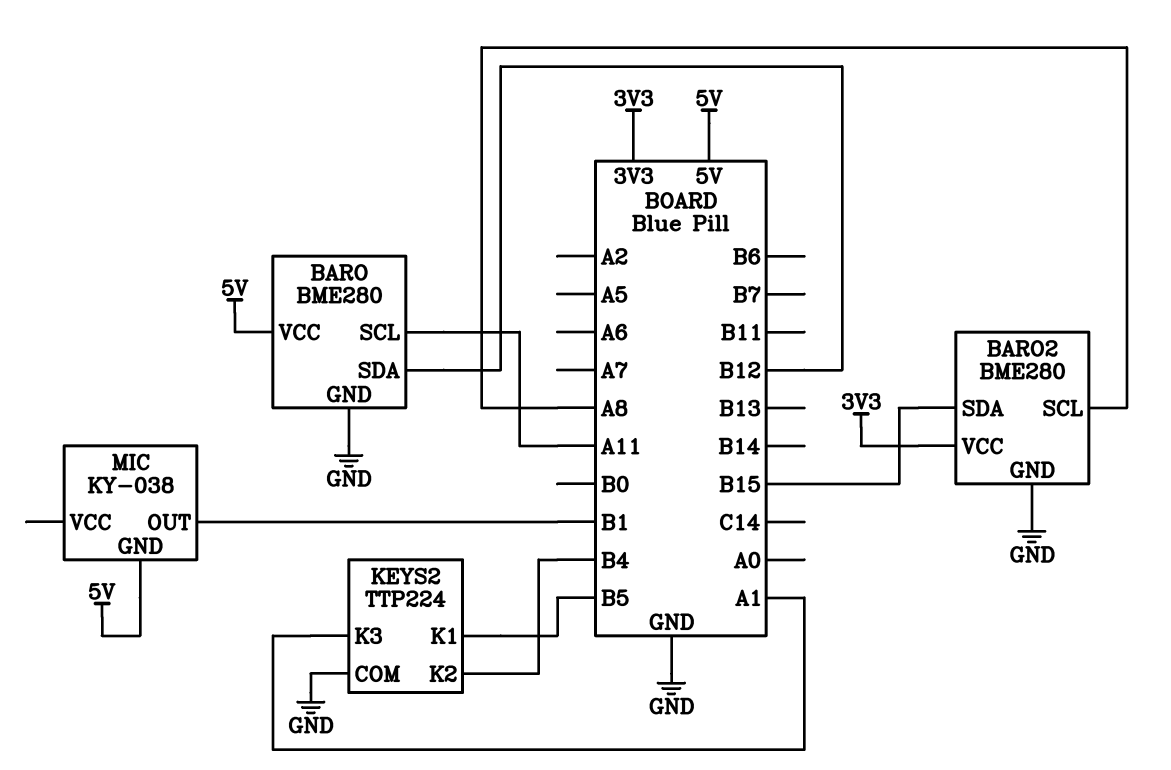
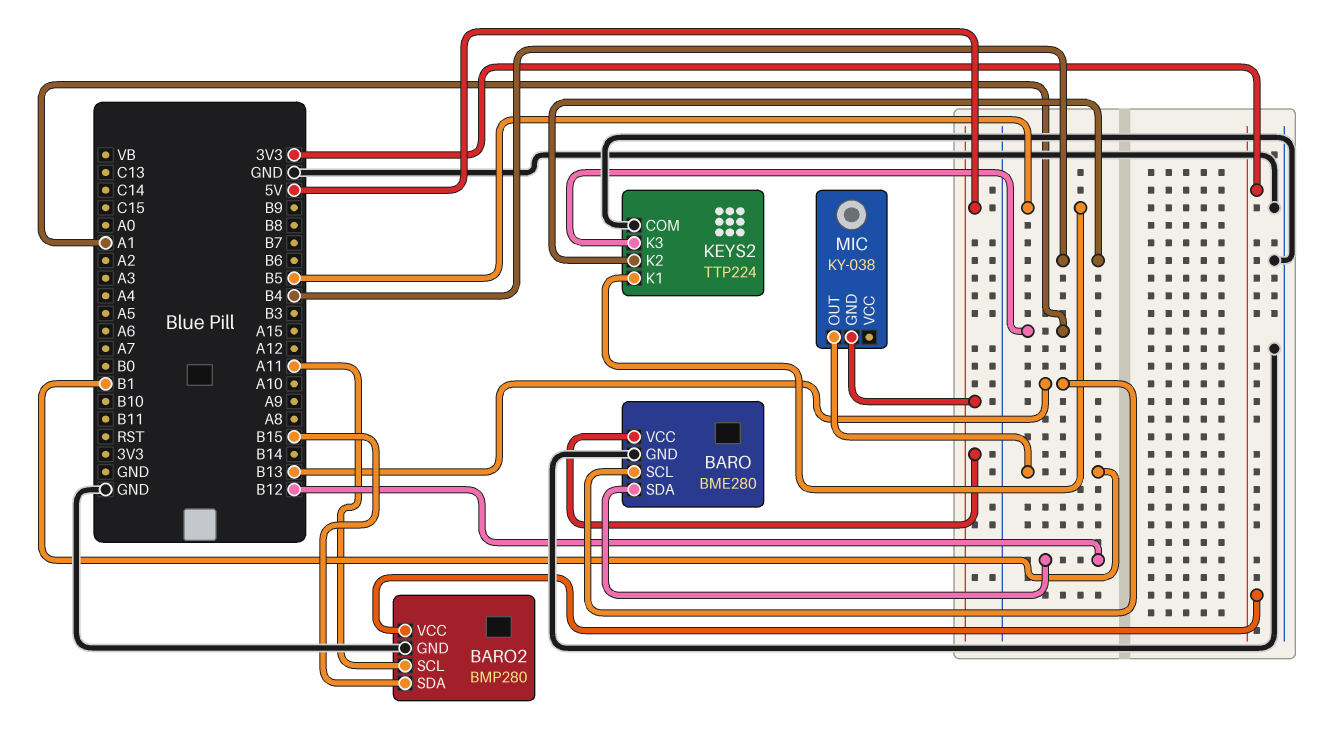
BARO pin SCL: A11 -> B13
BARO2: BME280 -> BMP280
BARO2 pin SCL: A8 -> A11

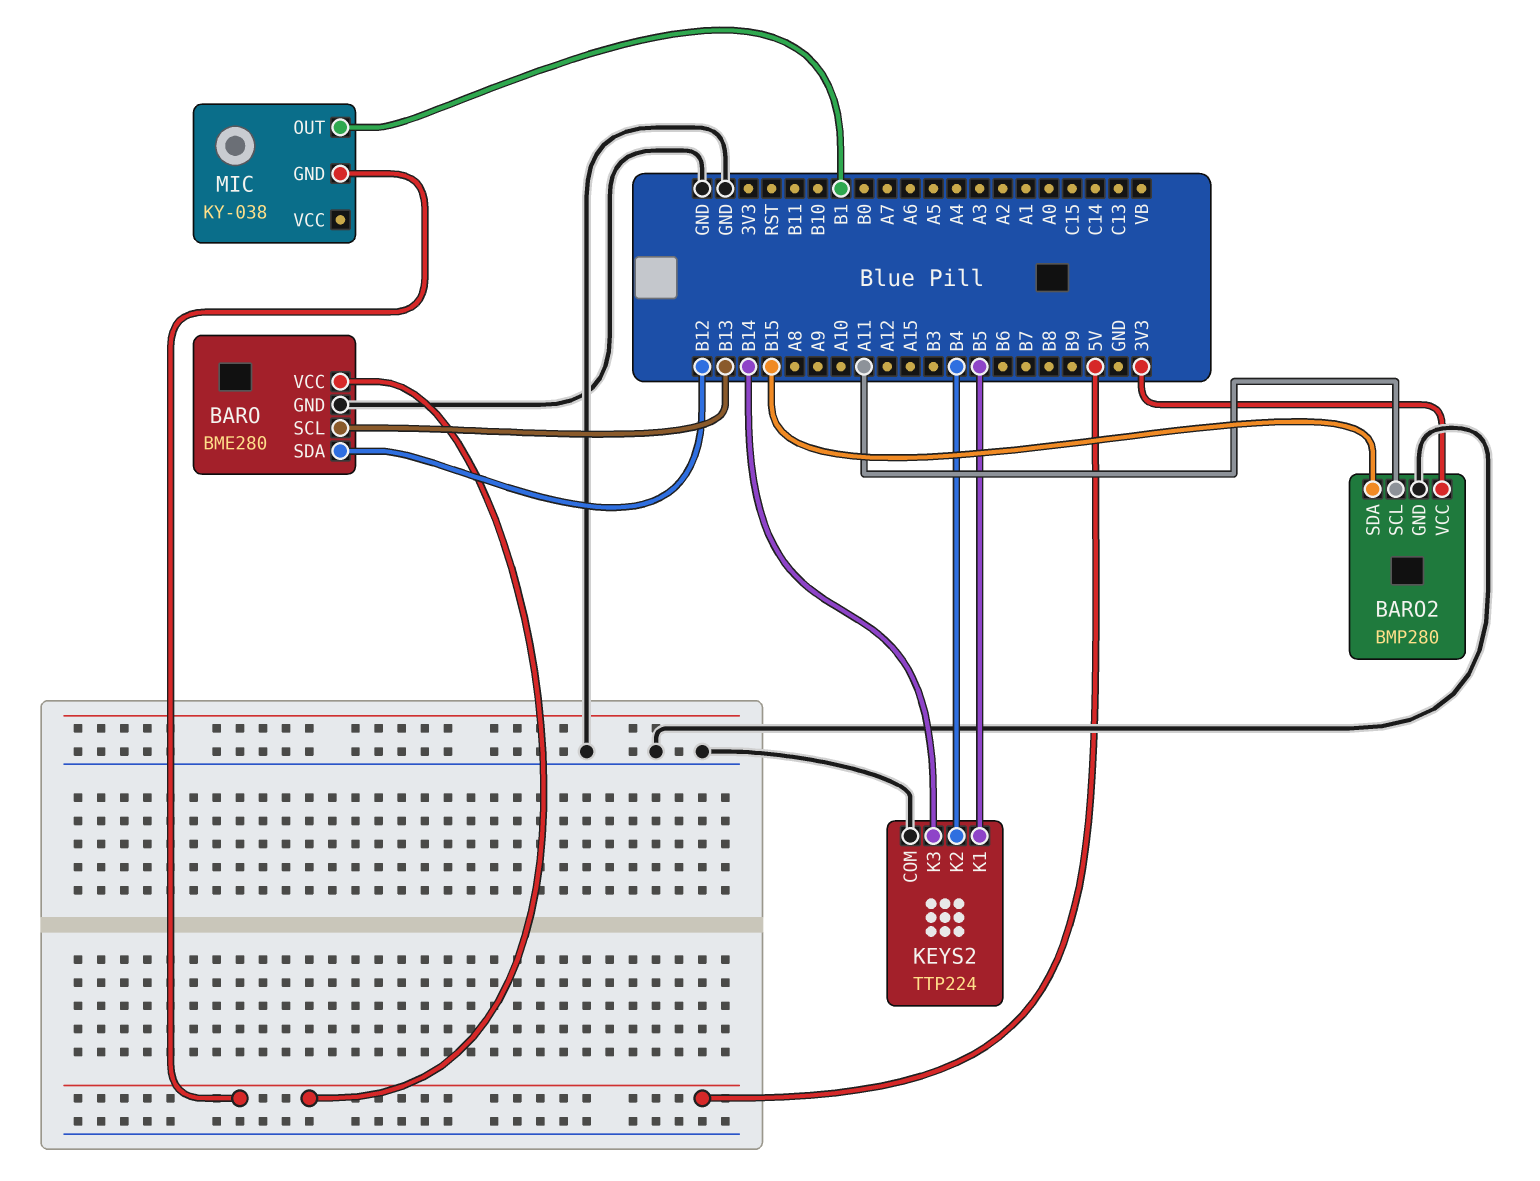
KEYS2 pin K3: A1 -> B14

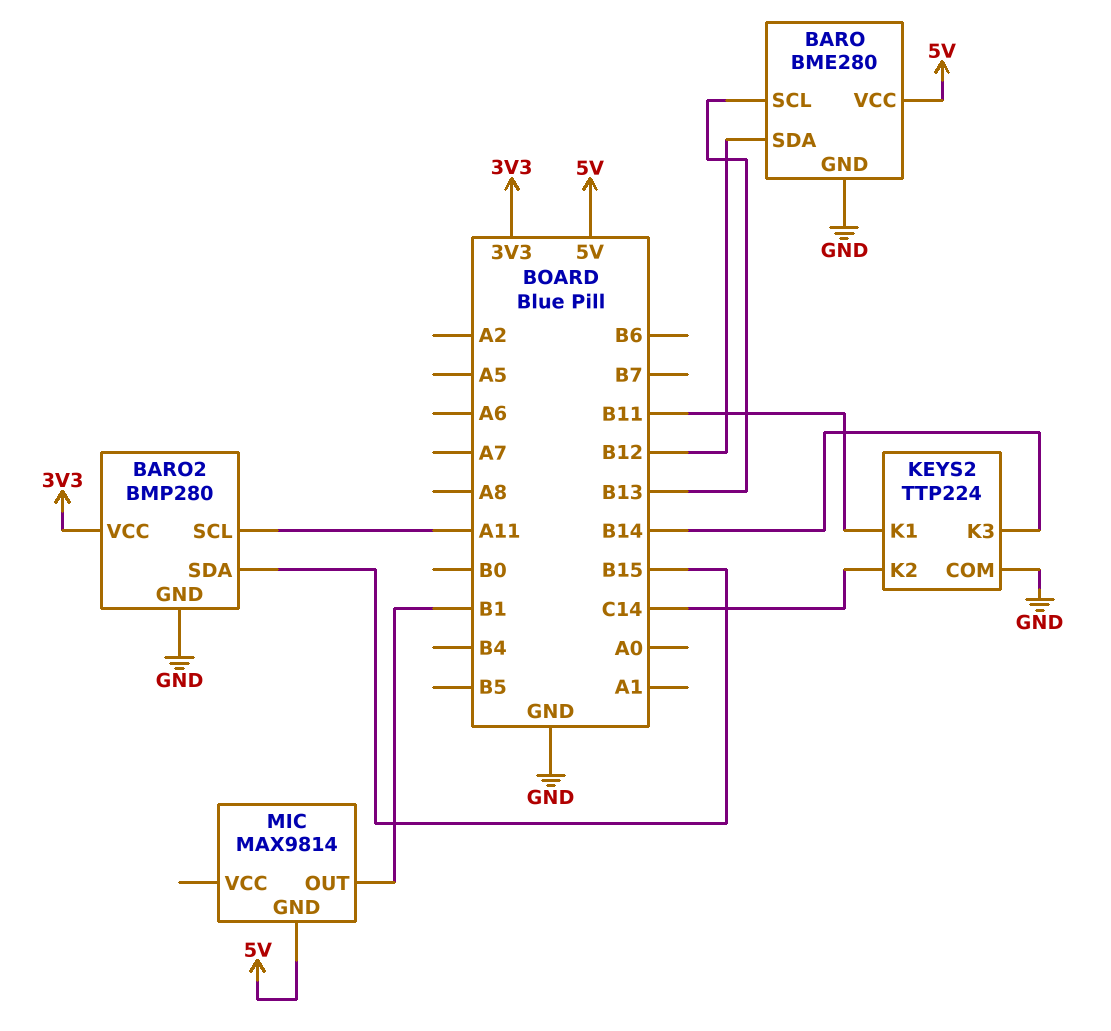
KEYS2 pin K1: B5 -> B11
KEYS2 pin K2: B4 -> C14
MIC: KY-038 -> MAX9814

